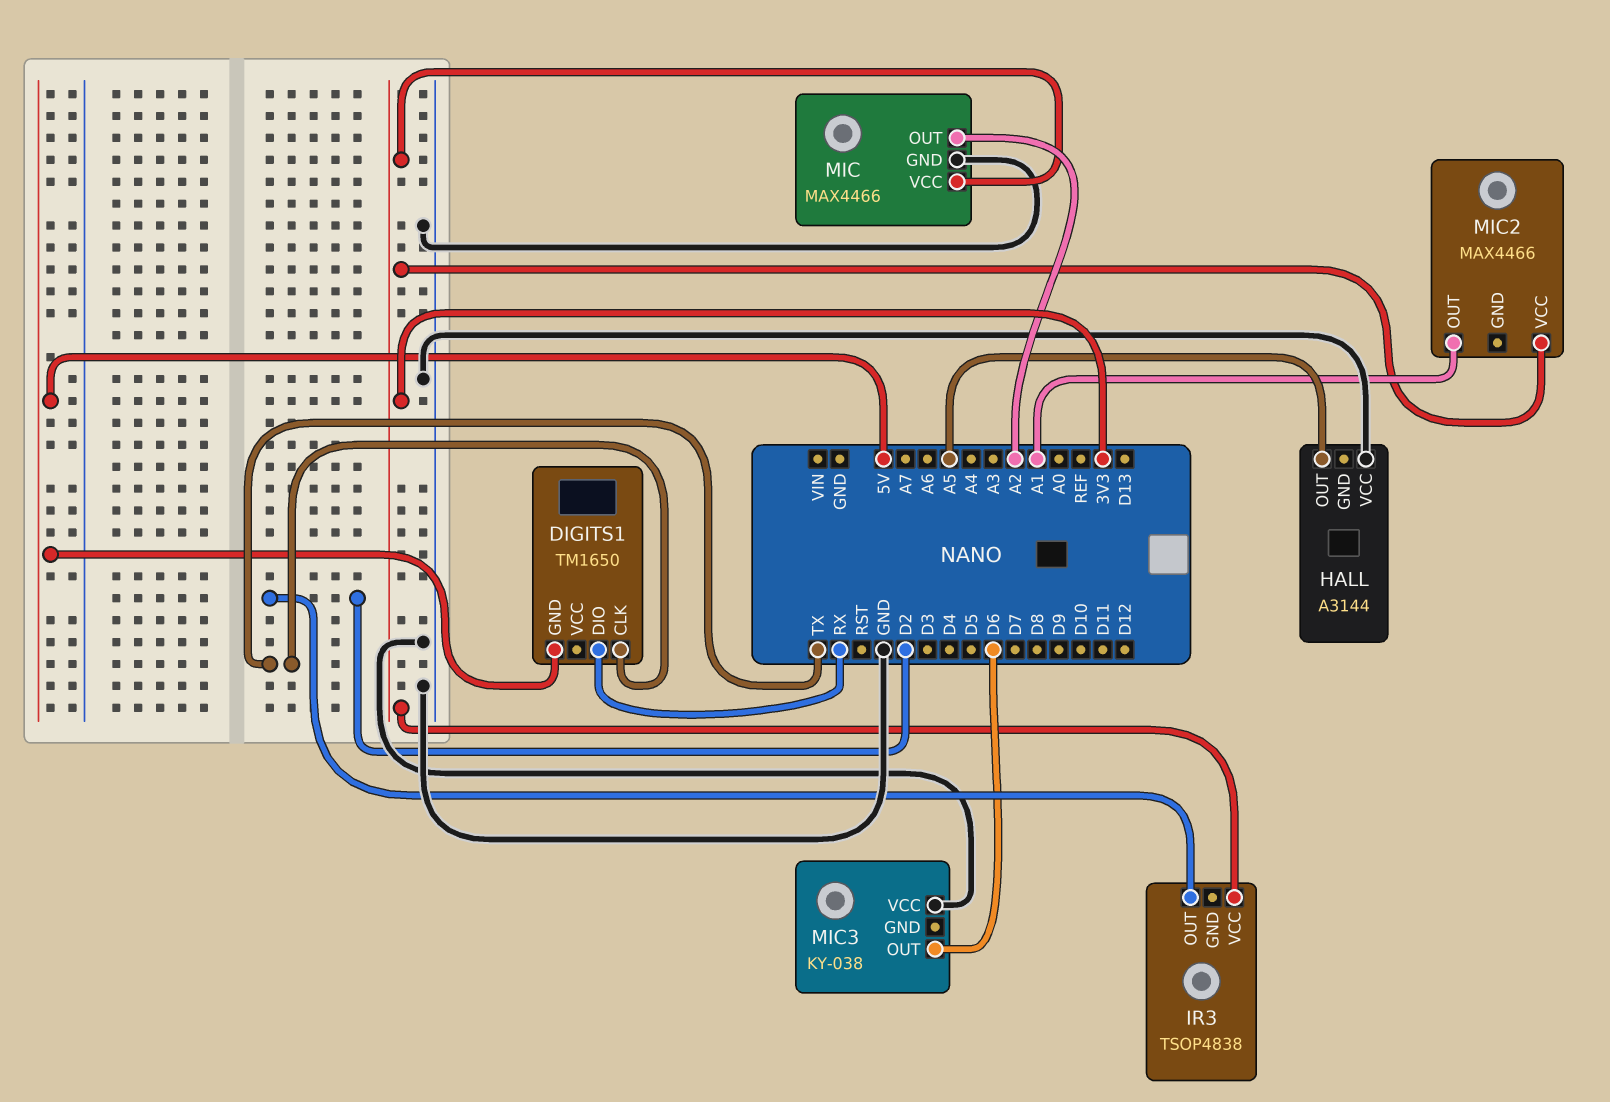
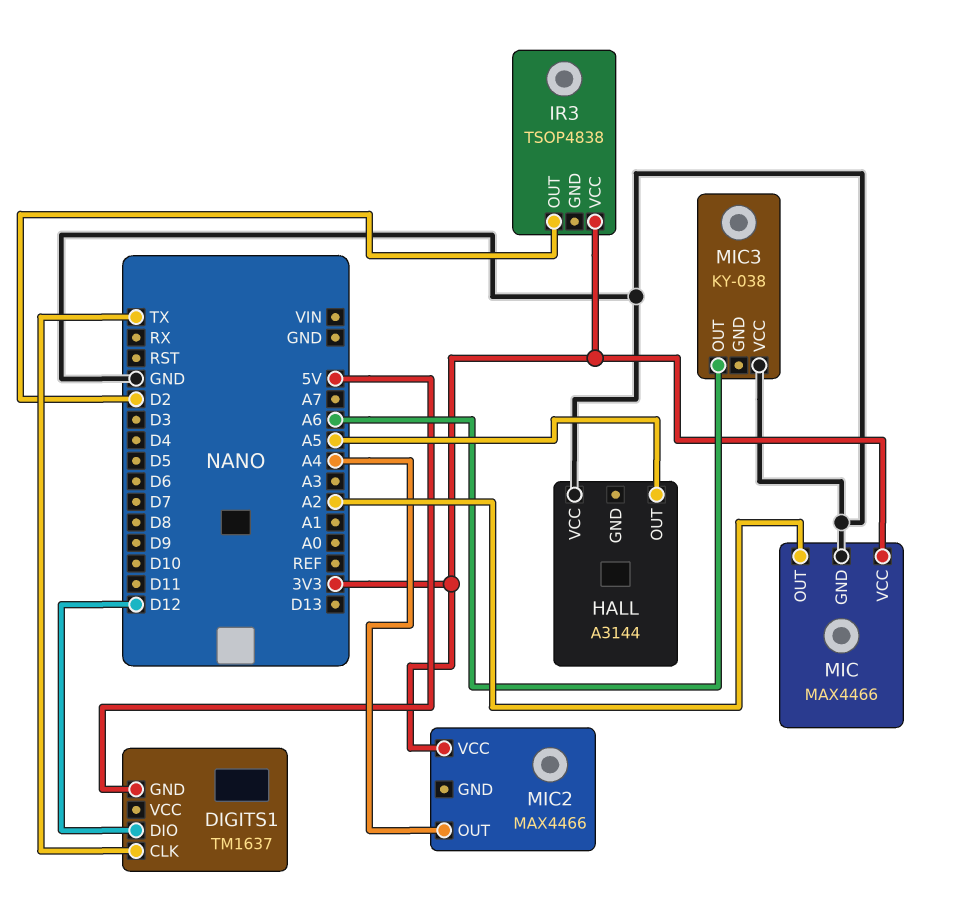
DIGITS1: TM1650 -> TM1637
DIGITS1 pin DIO: RX -> D12
MIC2 pin OUT: A1 -> A4
MIC3 pin OUT: D6 -> A6

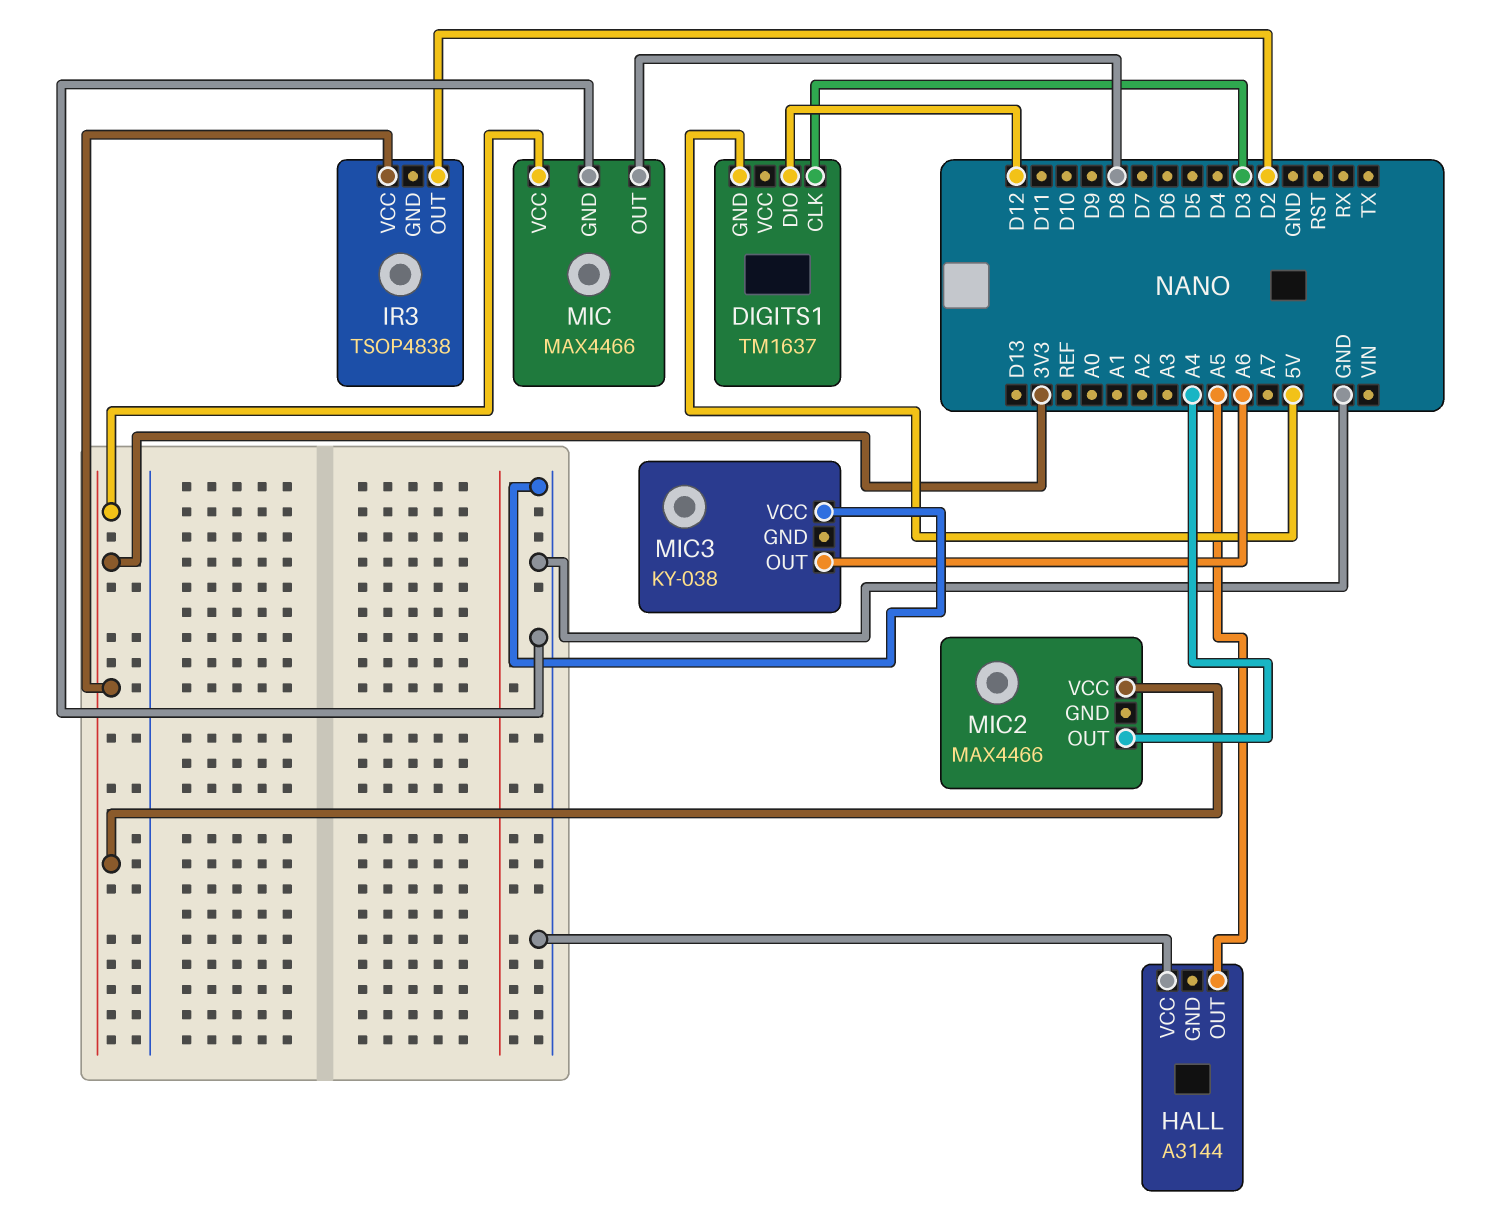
DIGITS1 pin CLK: TX -> D3
MIC pin OUT: A2 -> D8

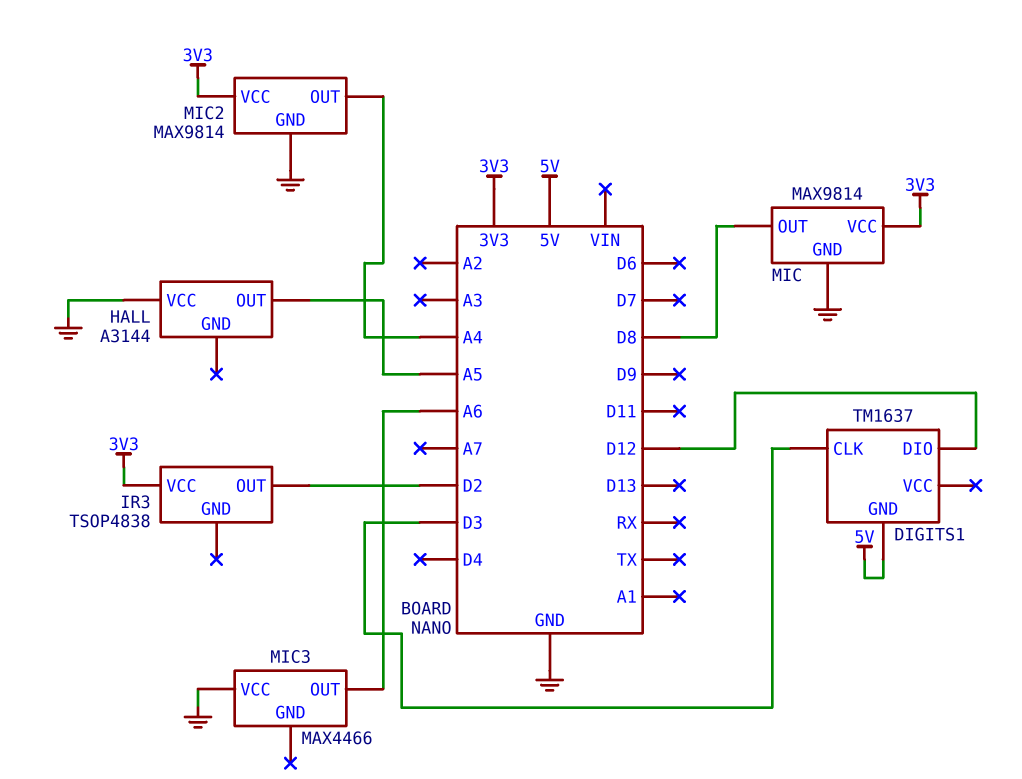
MIC: MAX4466 -> MAX9814
MIC2: MAX4466 -> MAX9814
MIC2 pin GND: none -> GND
MIC3: KY-038 -> MAX4466

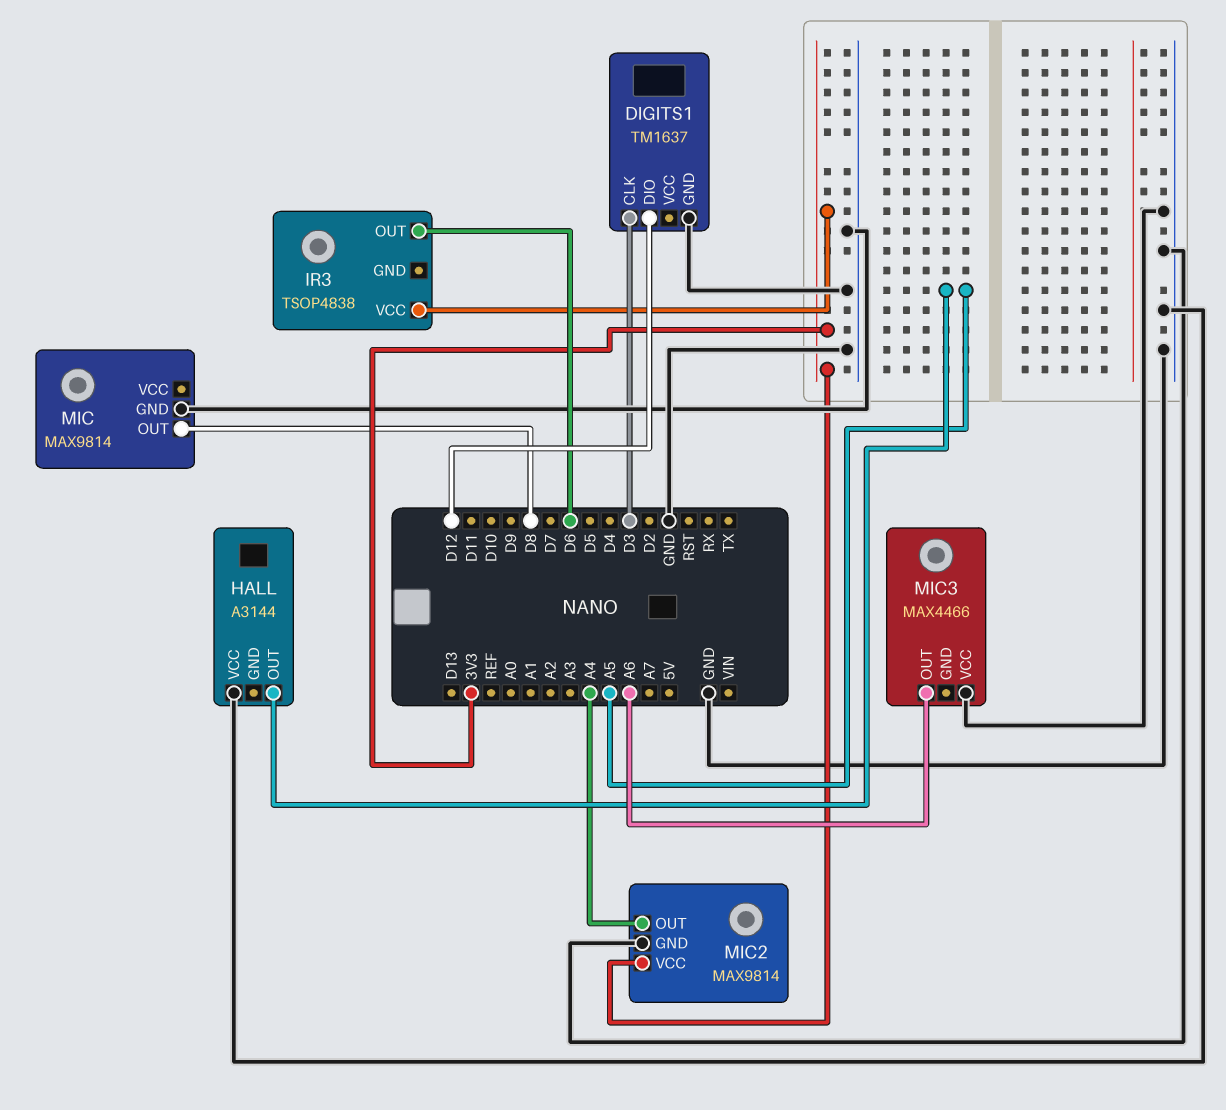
DIGITS1 pin GND: 5V -> GND
IR3 pin OUT: D2 -> D6
MIC pin VCC: 3V3 -> none

